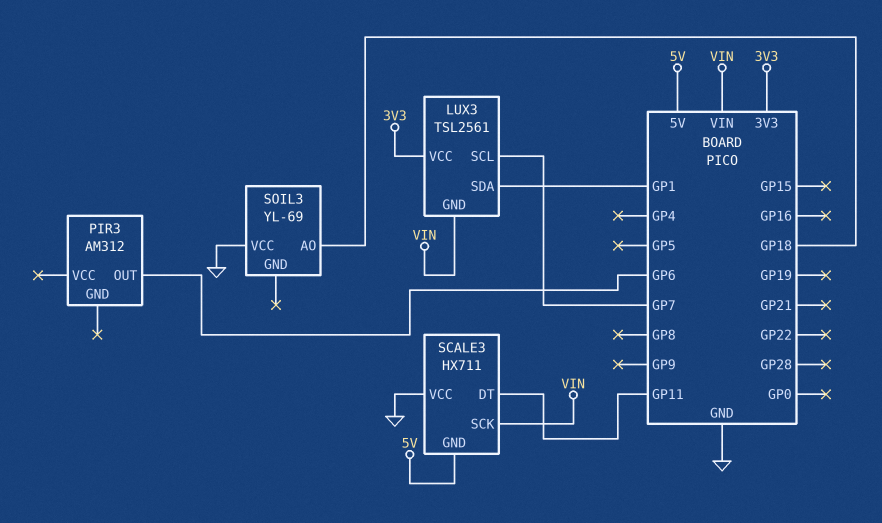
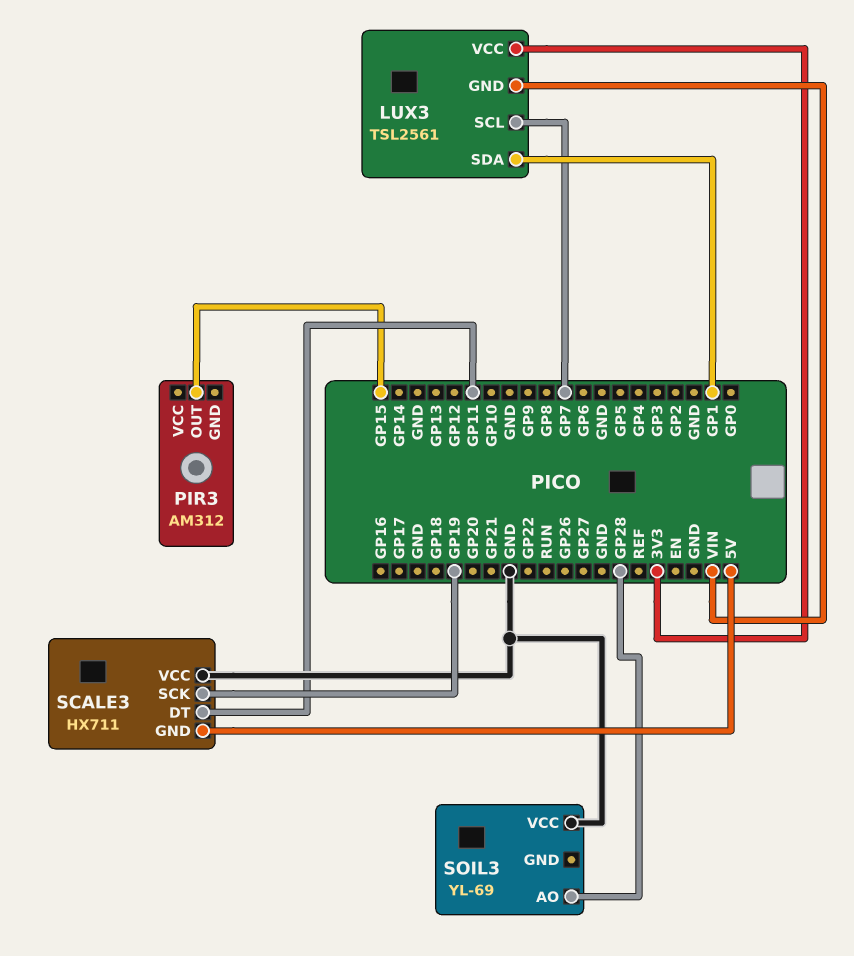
PIR3 pin OUT: GP6 -> GP15
SCALE3 pin SCK: VIN -> GP19
SOIL3 pin AO: GP18 -> GP28

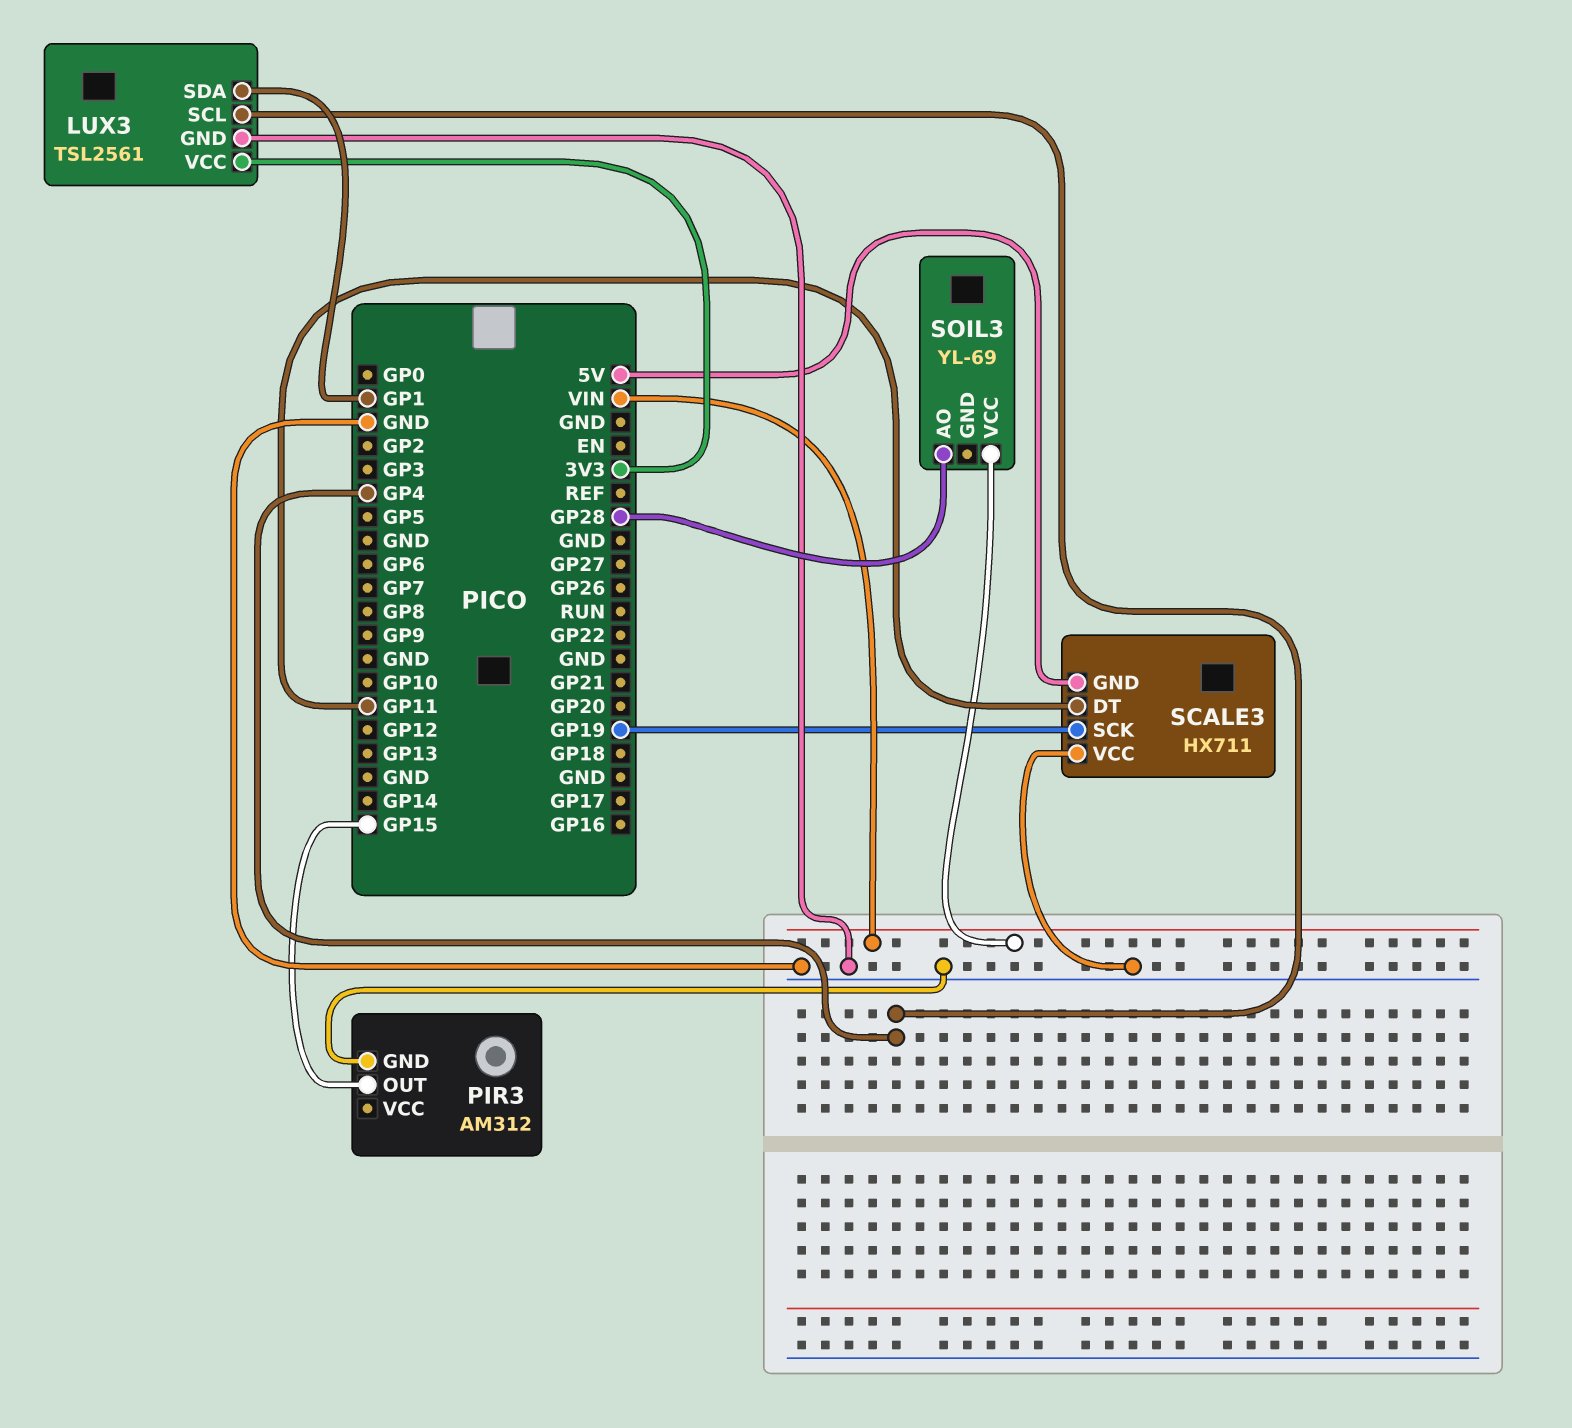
LUX3 pin GND: VIN -> GND
LUX3 pin SCL: GP7 -> GP4
PIR3 pin GND: none -> GND
SOIL3 pin VCC: GND -> VIN

